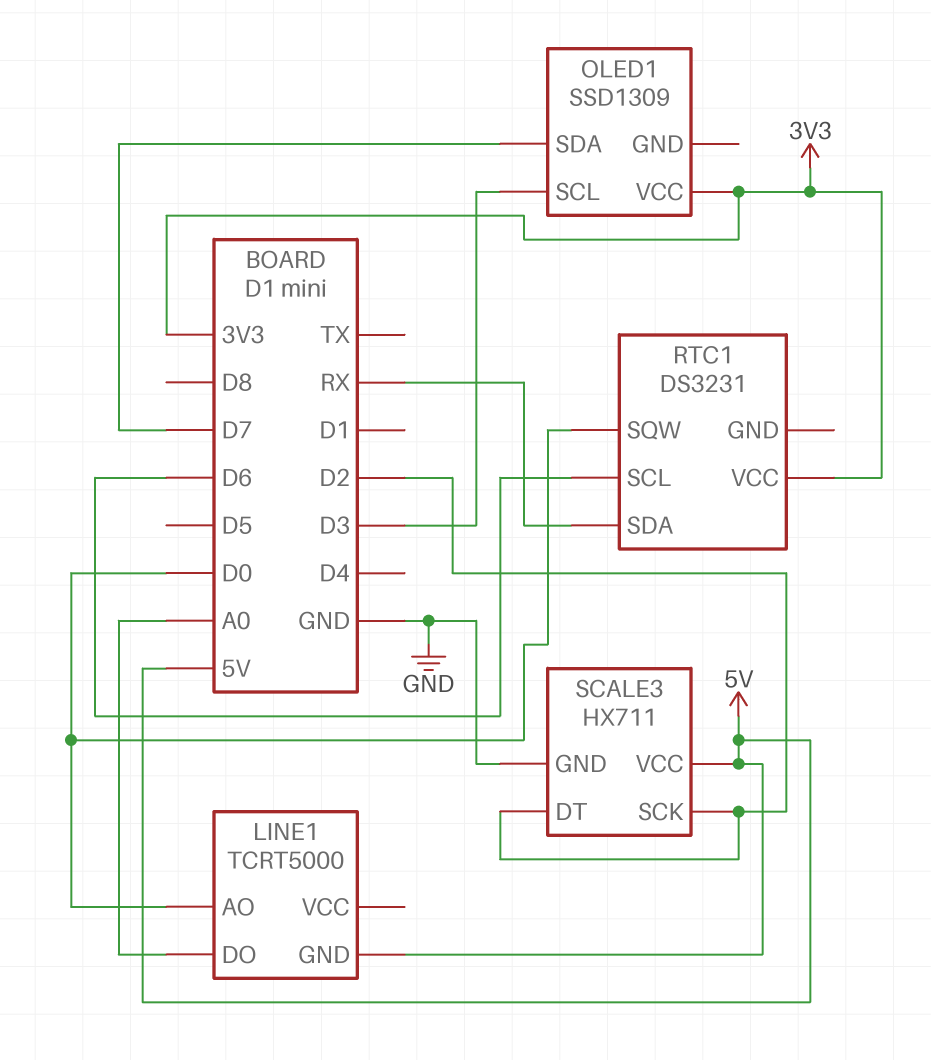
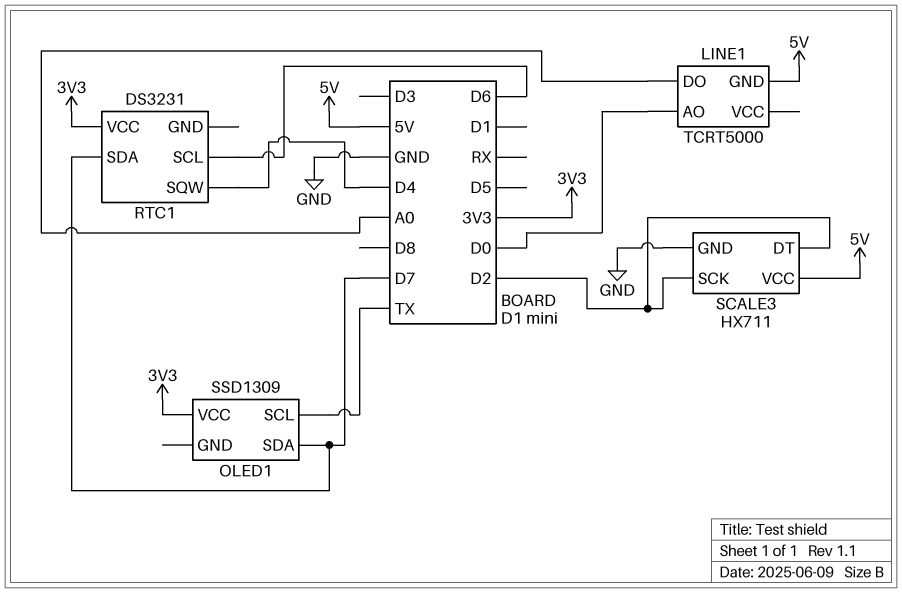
OLED1 pin SCL: D3 -> TX
RTC1 pin SDA: RX -> D7
RTC1 pin SQW: D0 -> D4

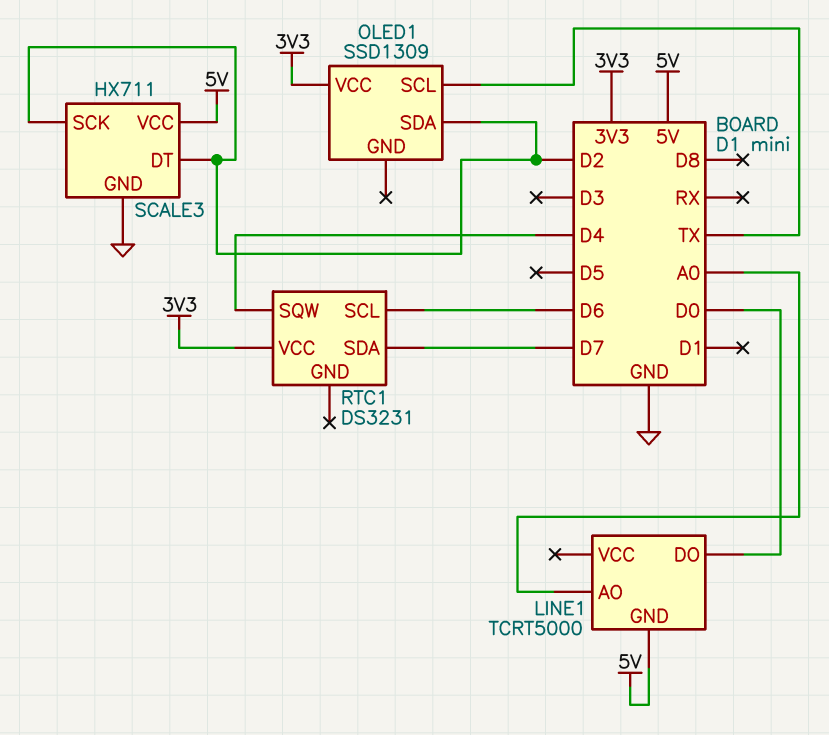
LINE1 pin AO: D0 -> A0
LINE1 pin DO: A0 -> D0
OLED1 pin SDA: D7 -> D2

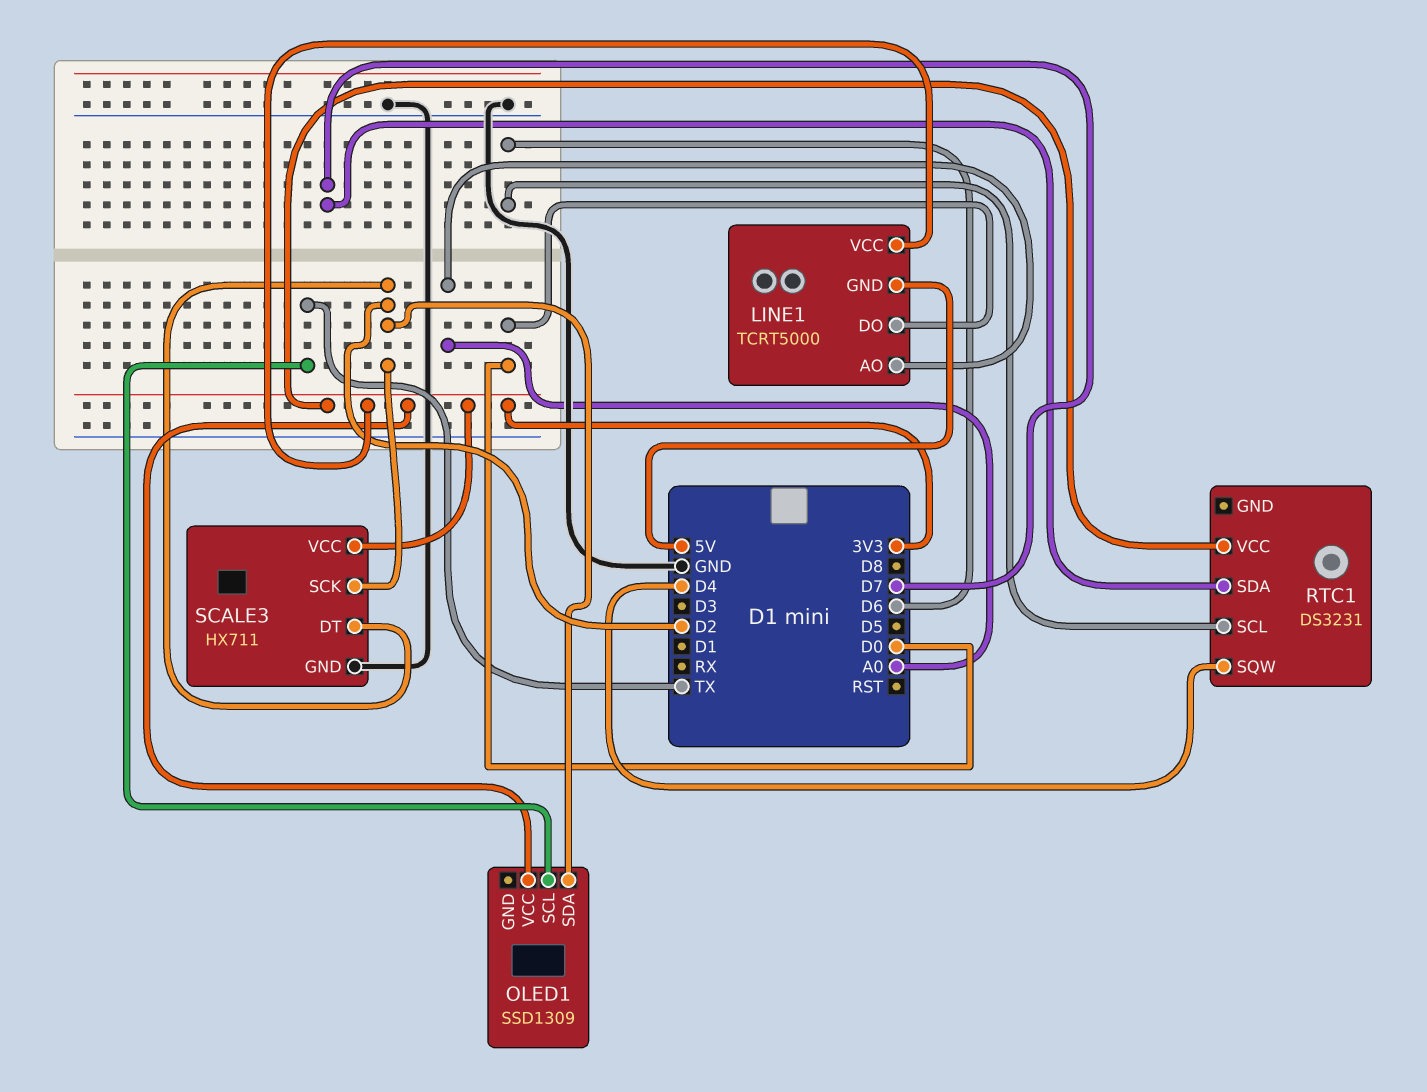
LINE1 pin VCC: none -> 3V3
SCALE3 pin VCC: 5V -> 3V3

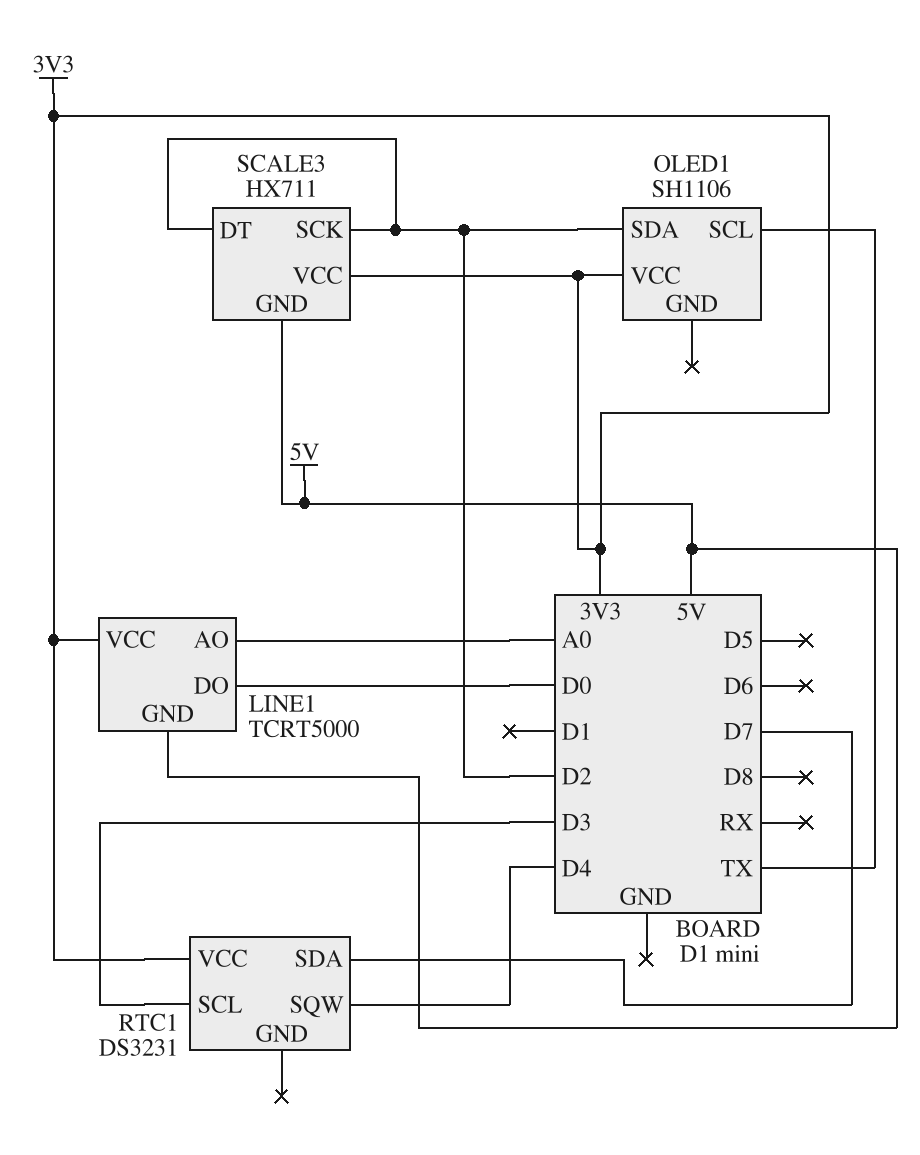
OLED1: SSD1309 -> SH1106
RTC1 pin SCL: D6 -> D3
SCALE3 pin GND: GND -> 5V

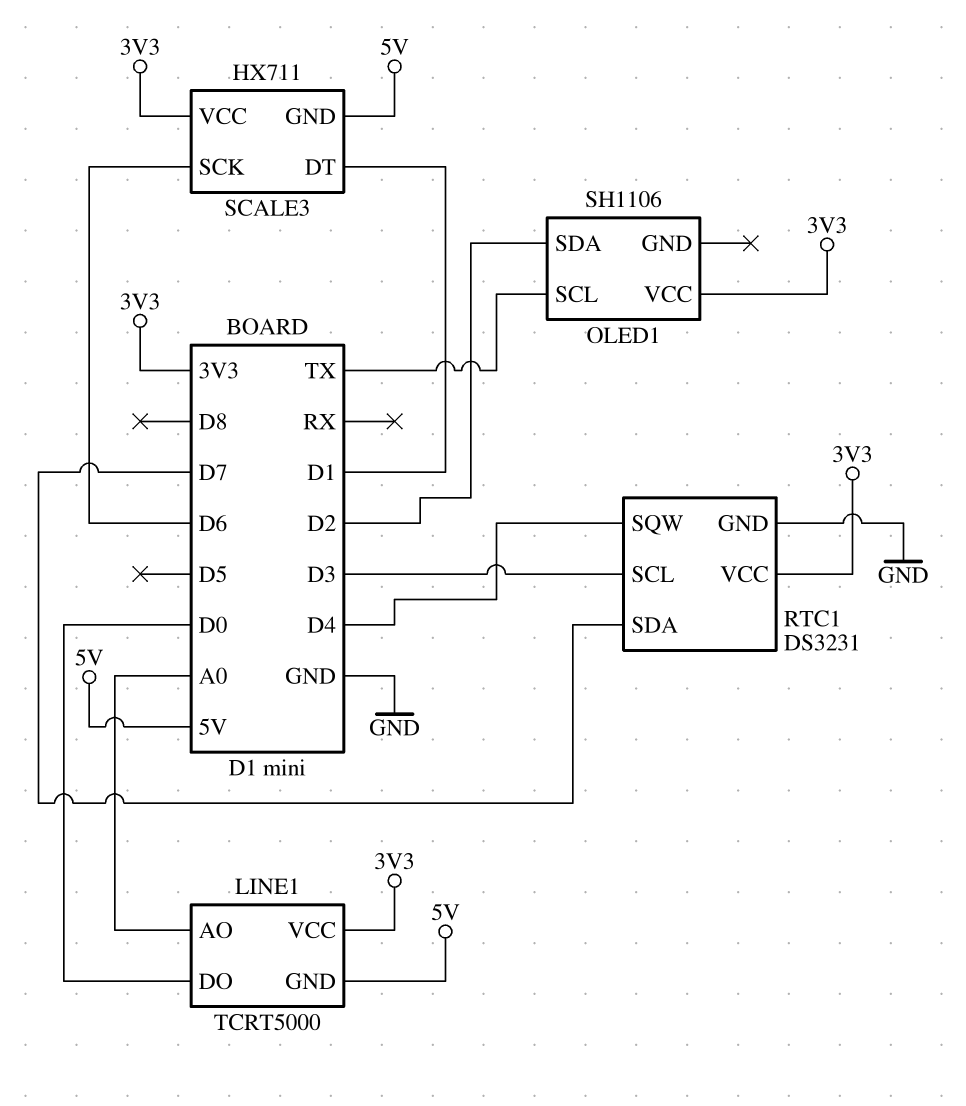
RTC1 pin GND: none -> GND
SCALE3 pin DT: D2 -> D1
SCALE3 pin SCK: D2 -> D6

